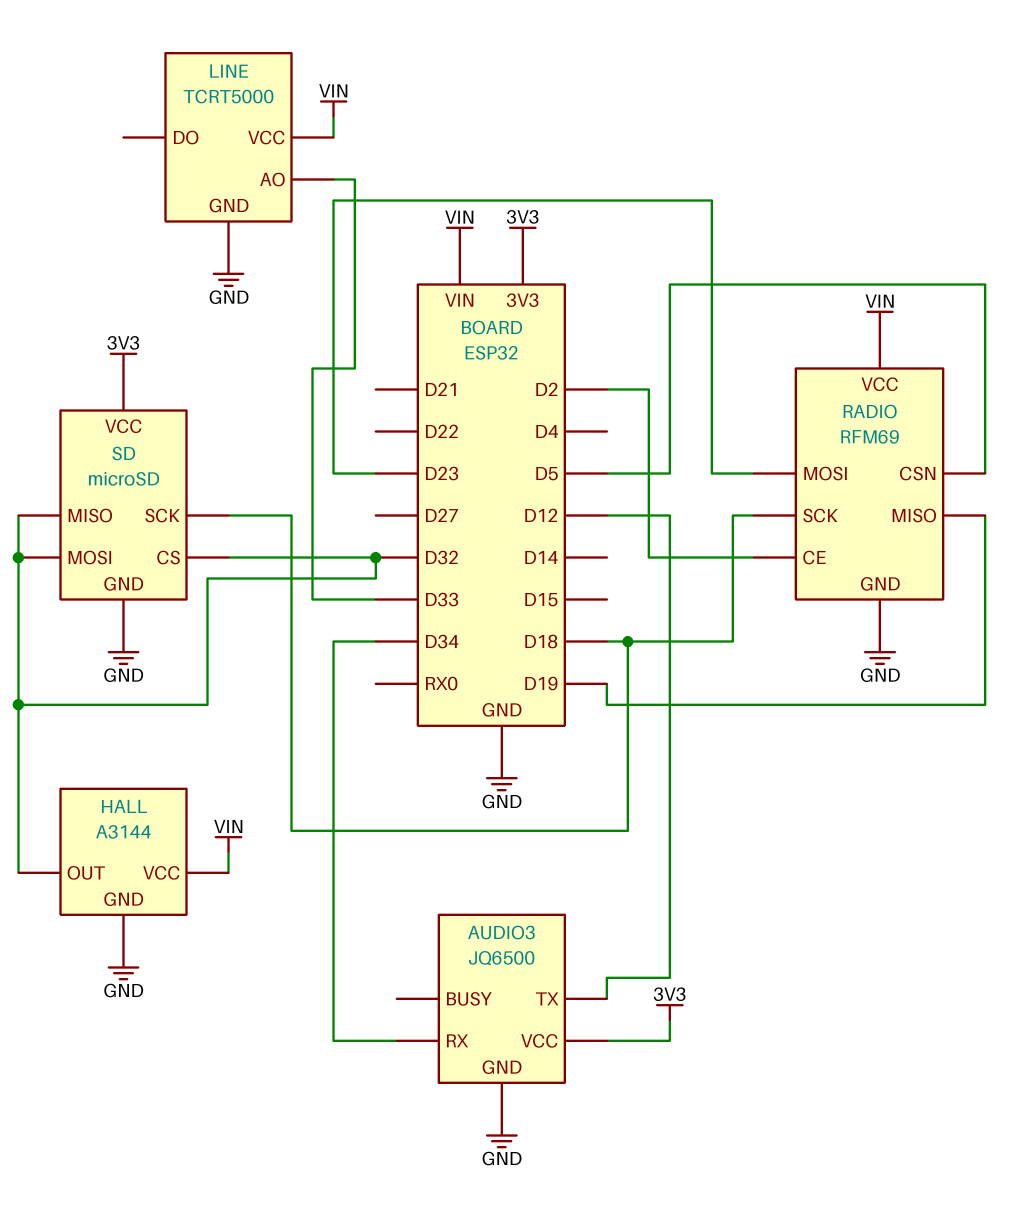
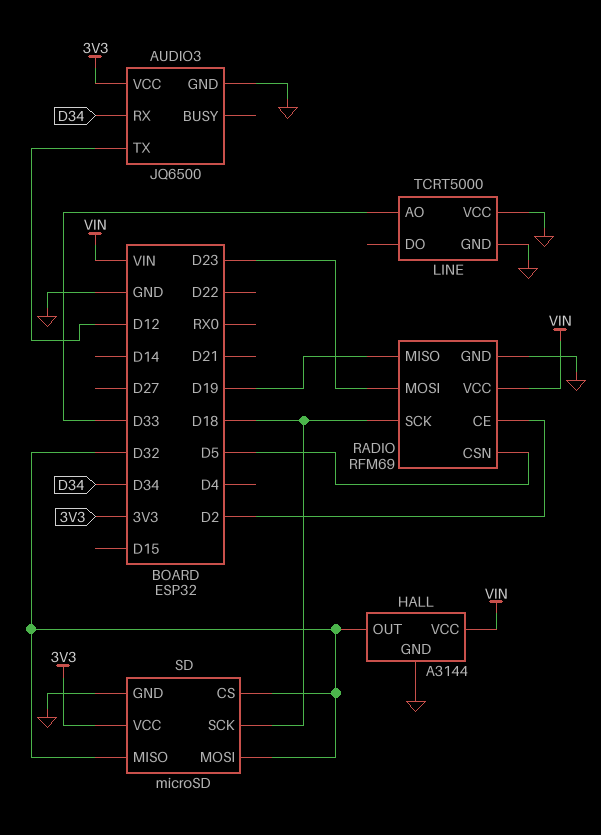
LINE pin VCC: VIN -> GND

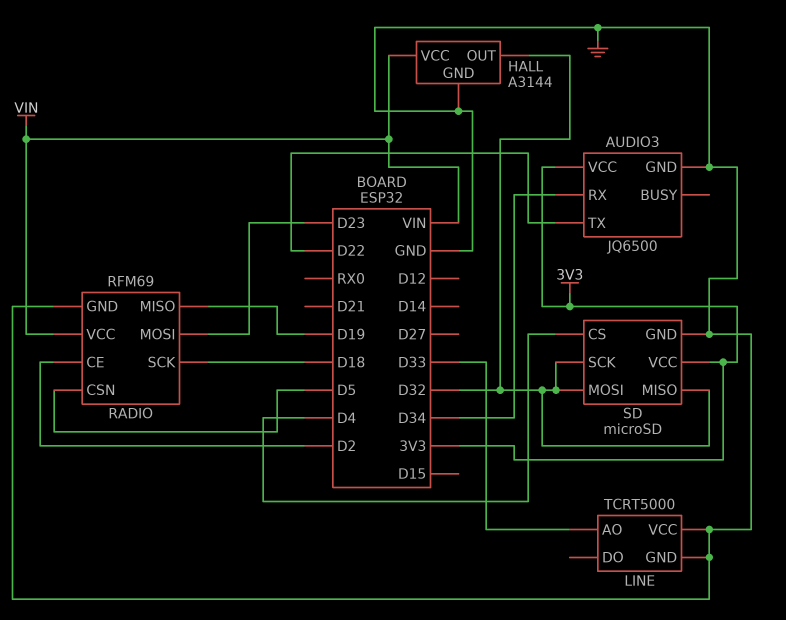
AUDIO3 pin TX: D12 -> D22
SD pin CS: D32 -> D4
SD pin SCK: D18 -> D32

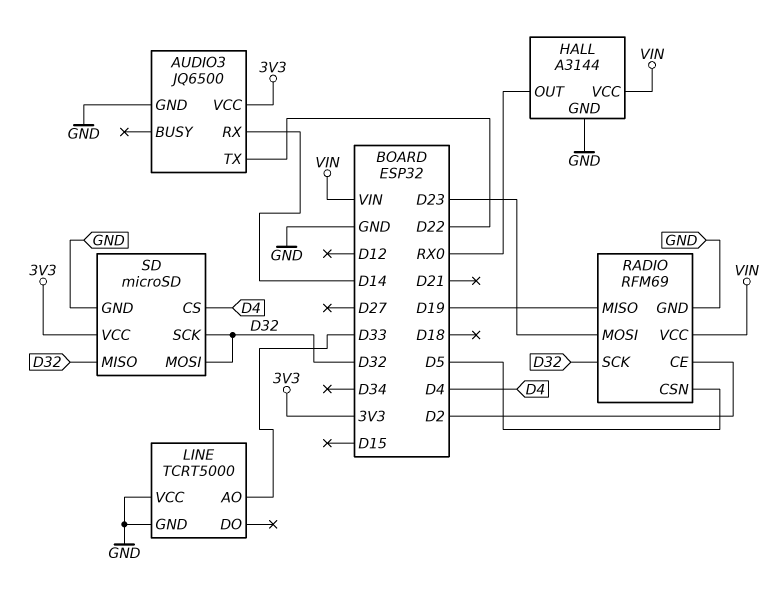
AUDIO3 pin RX: D34 -> D14
HALL pin OUT: D32 -> RX0
RADIO pin SCK: D18 -> D32

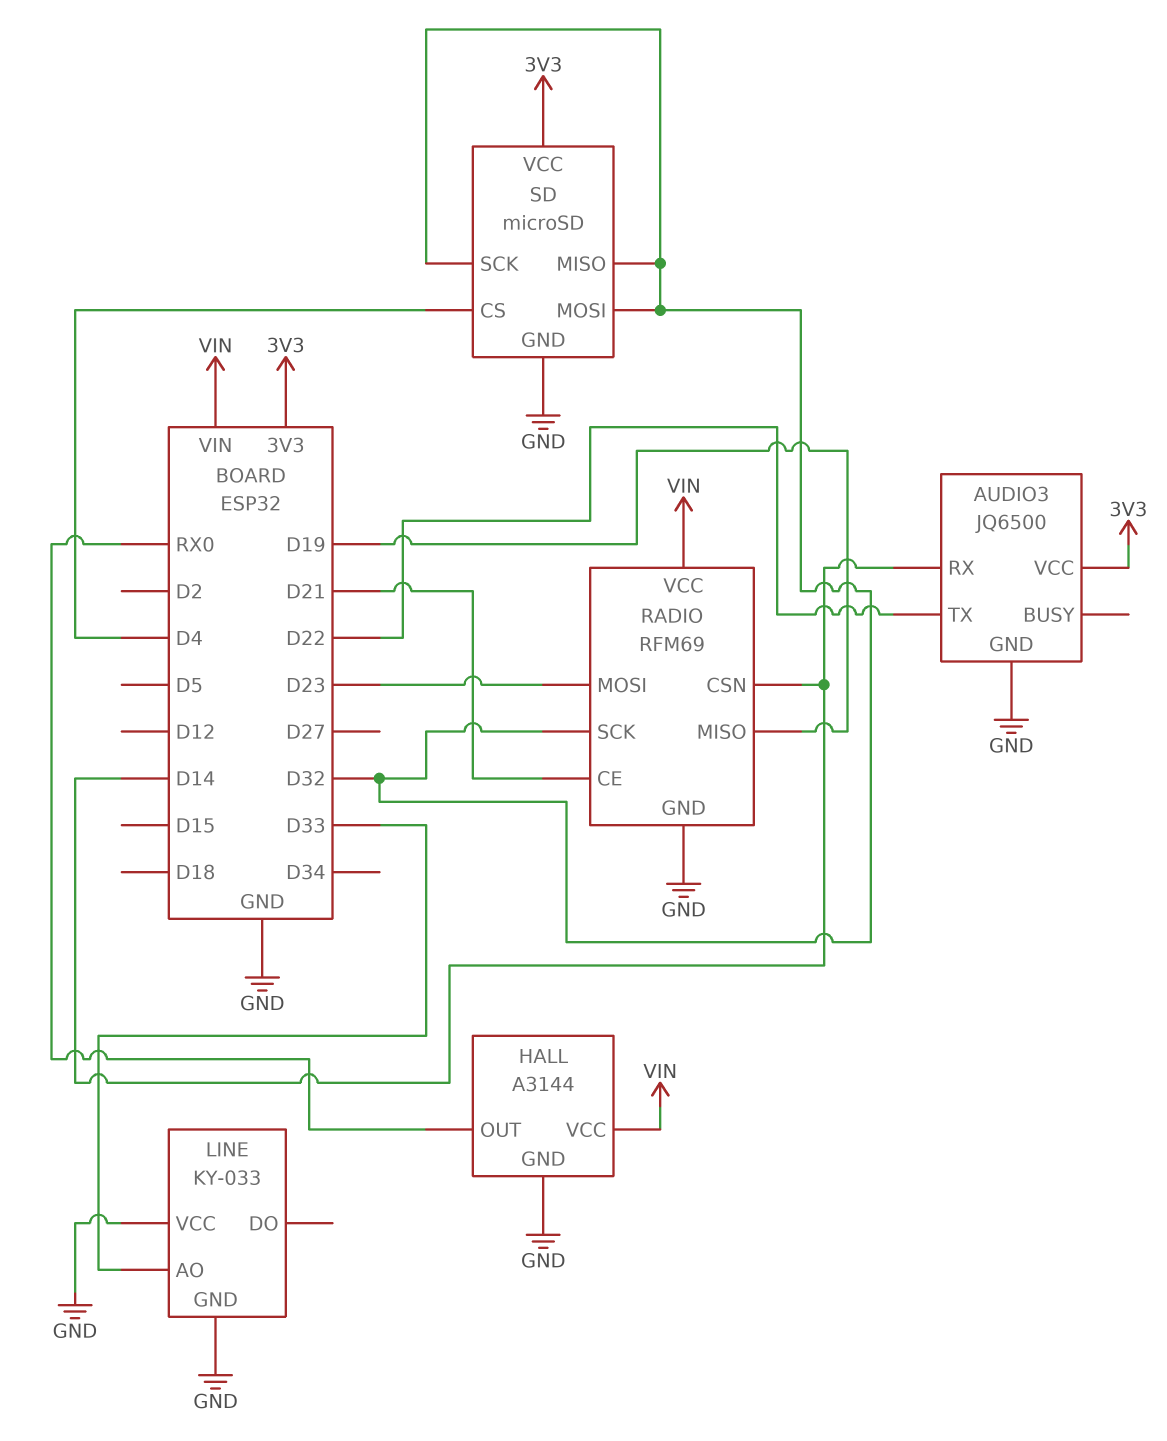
LINE: TCRT5000 -> KY-033
RADIO pin CE: D2 -> D21
RADIO pin CSN: D5 -> D14

